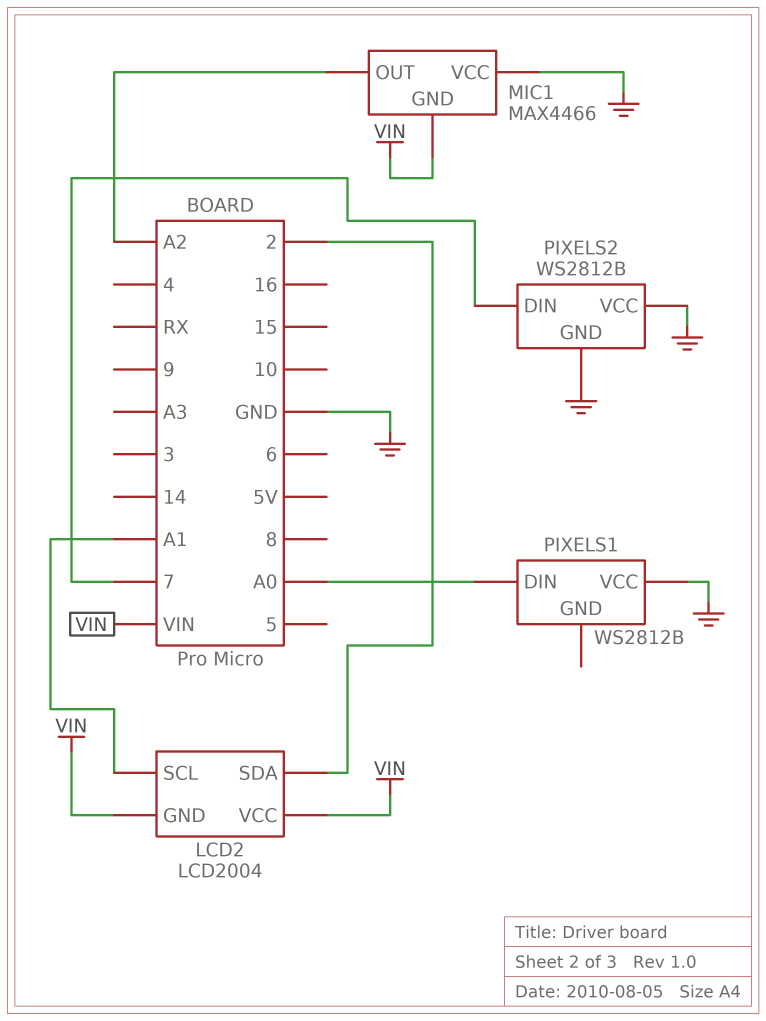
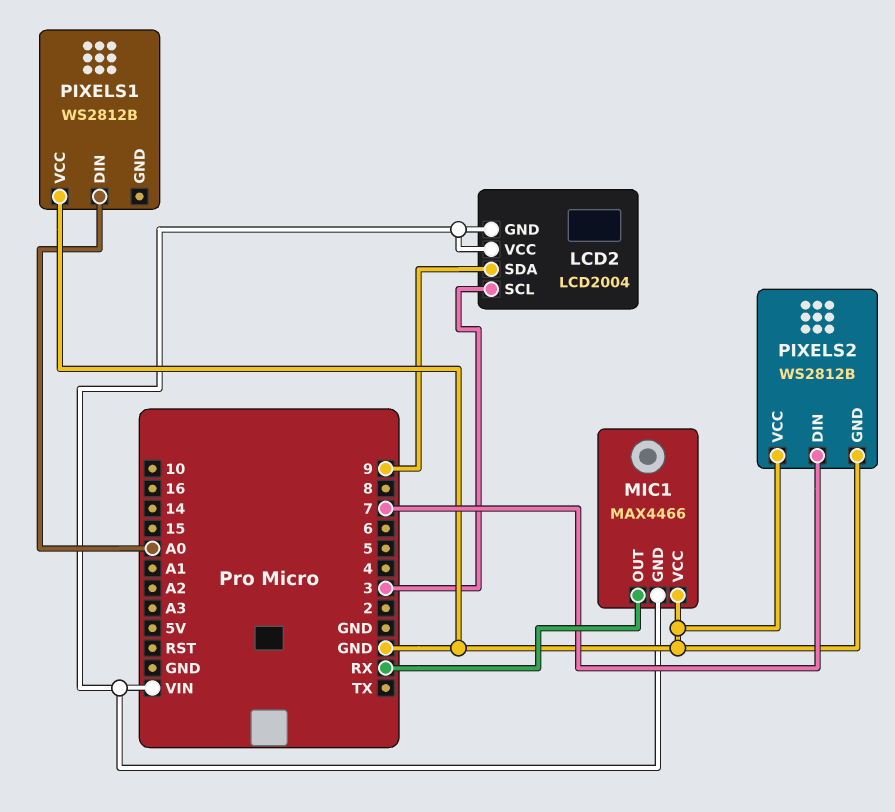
LCD2 pin SCL: A1 -> 3
LCD2 pin SDA: 2 -> 9
MIC1 pin OUT: A2 -> RX

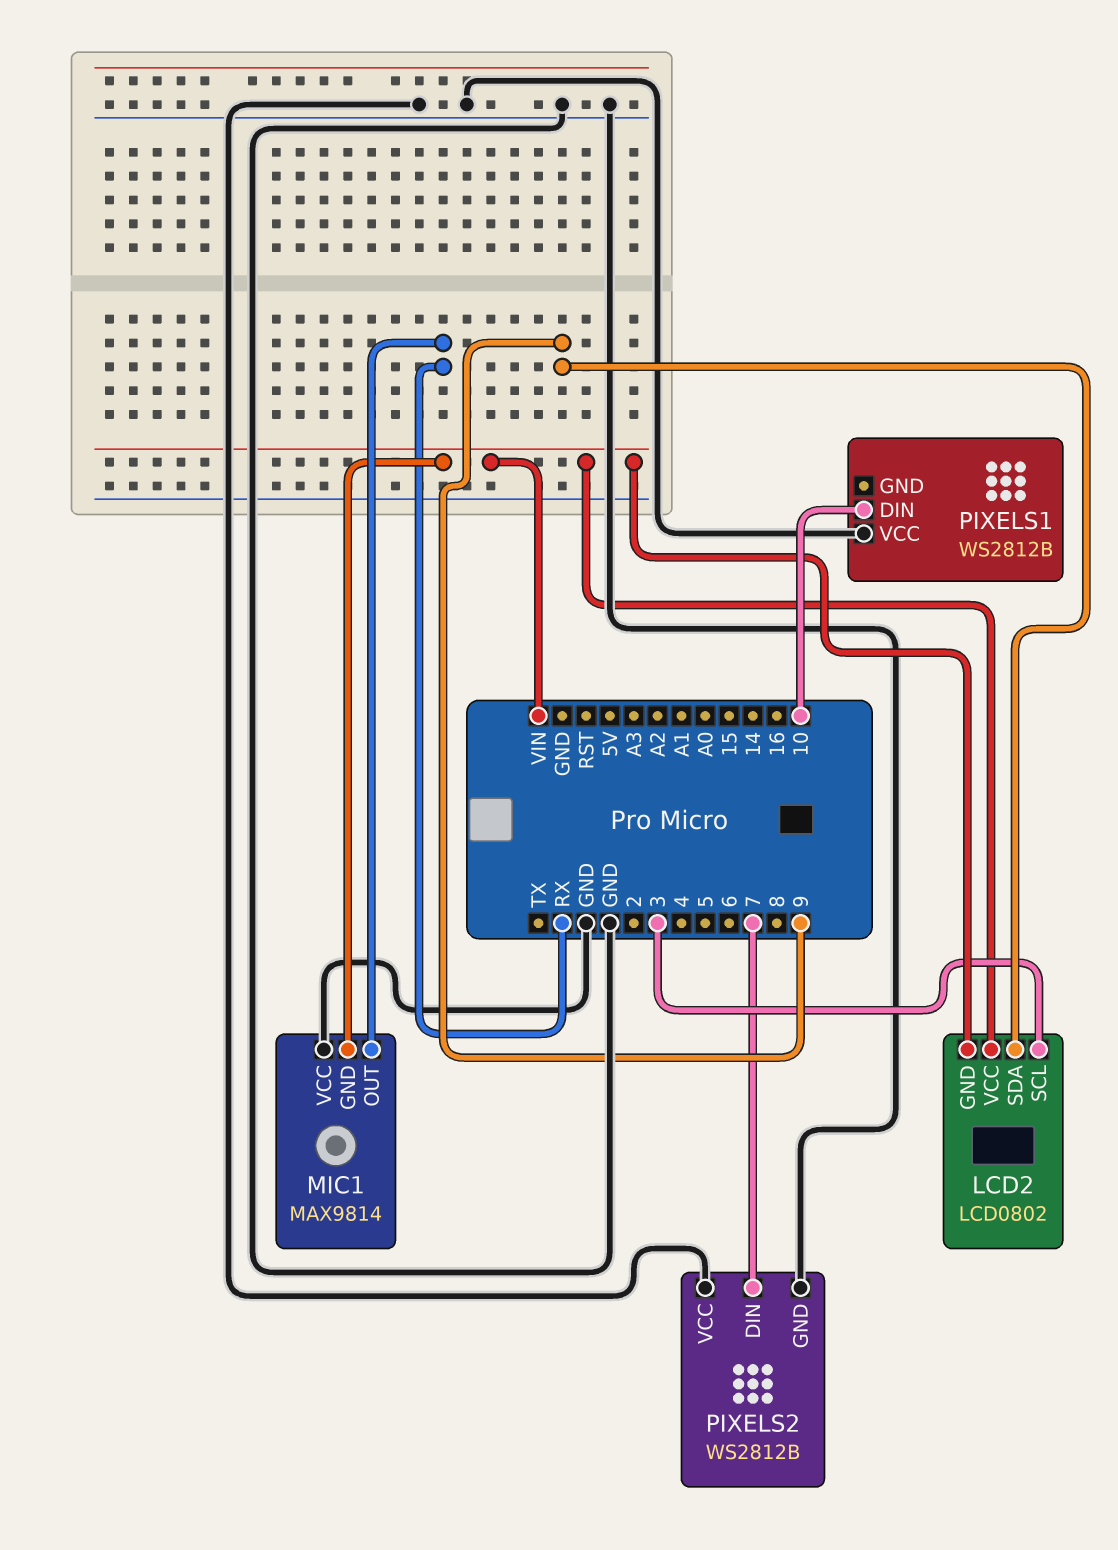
LCD2: LCD2004 -> LCD0802
MIC1: MAX4466 -> MAX9814
PIXELS1 pin DIN: A0 -> 10

